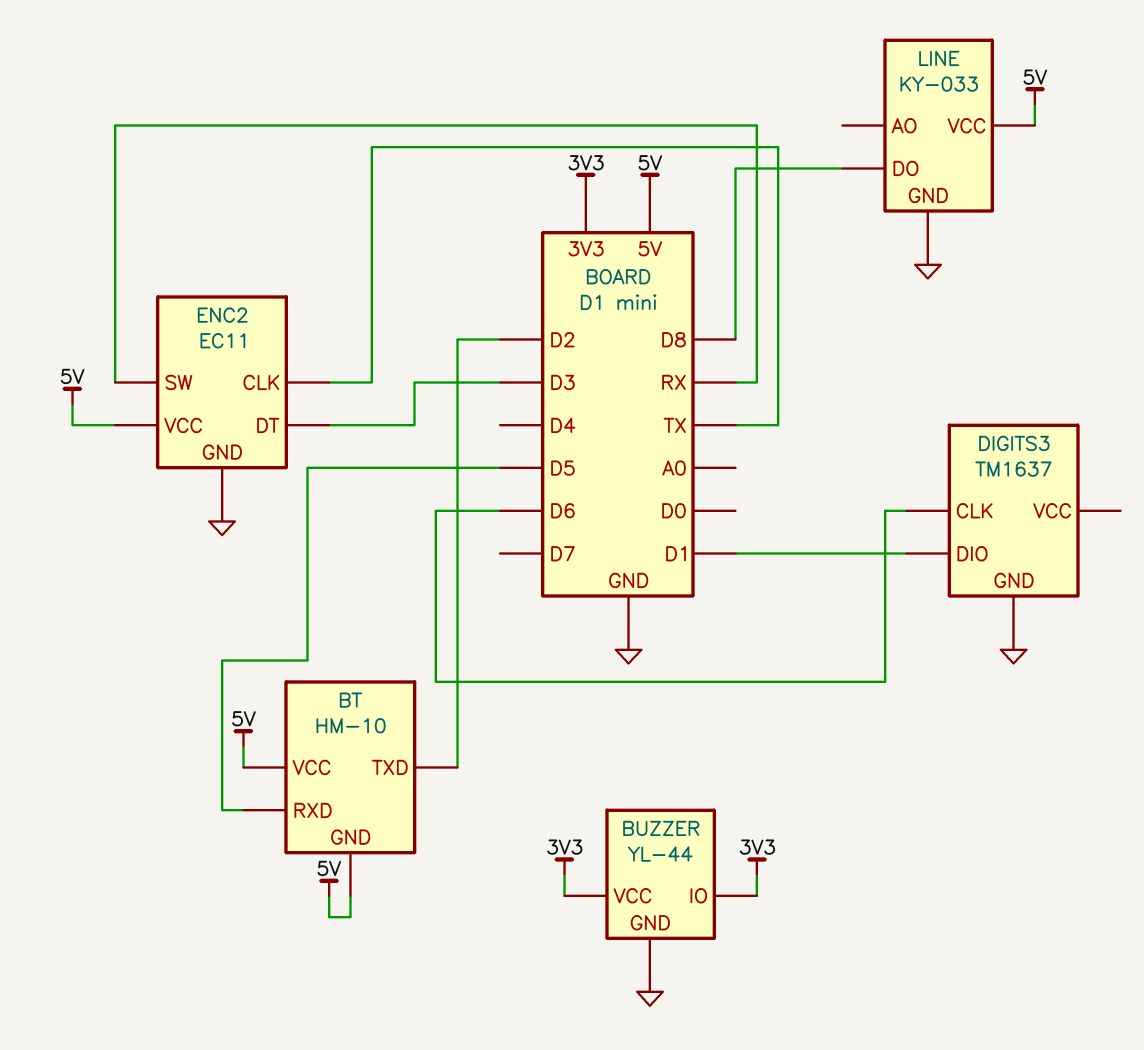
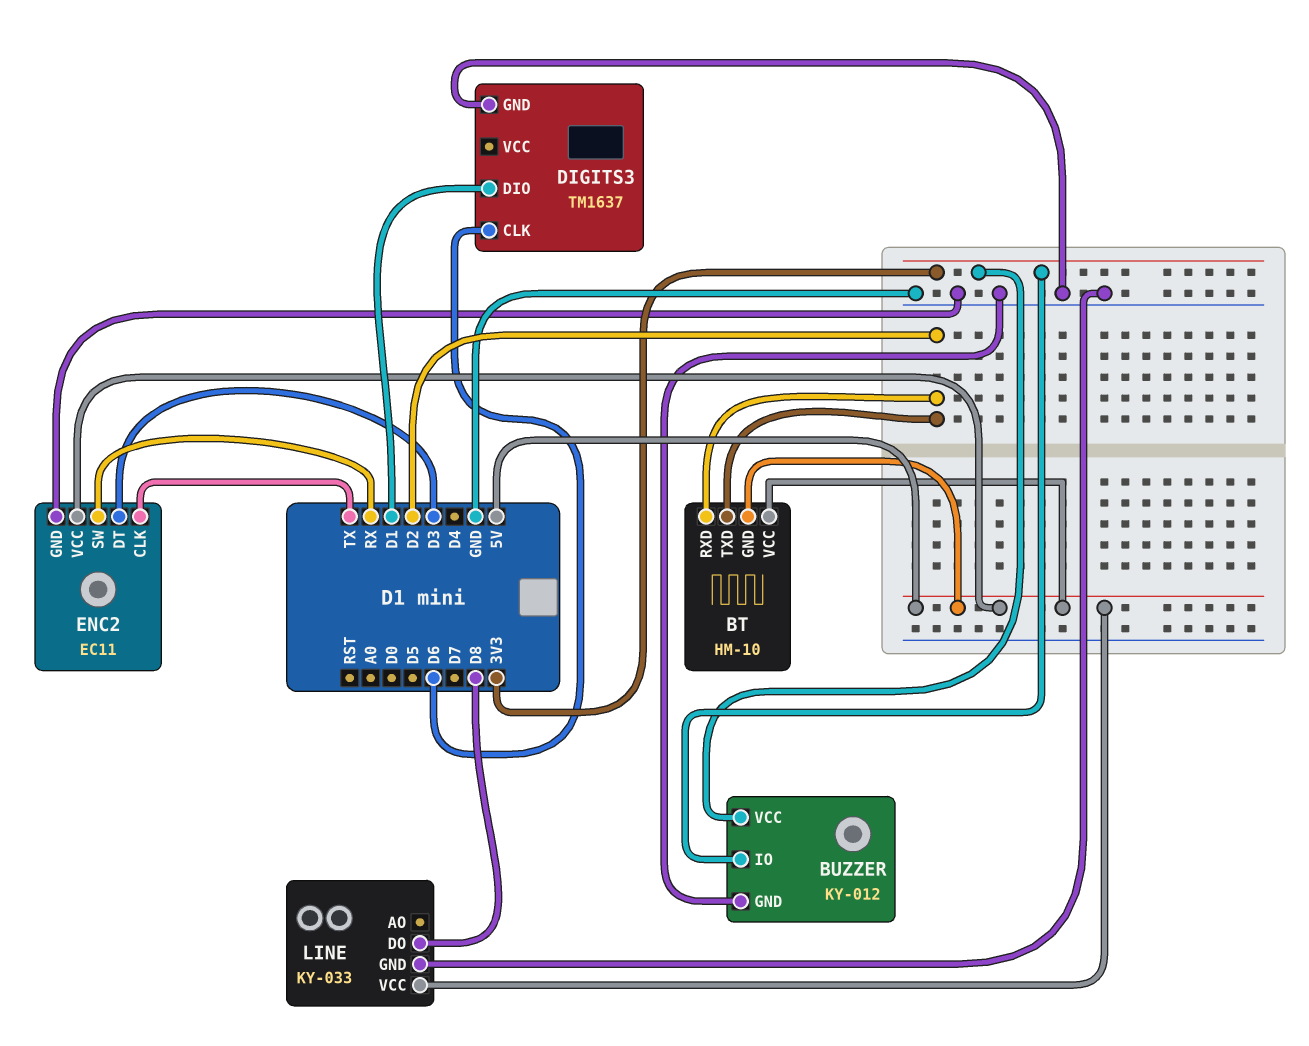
BT pin RXD: D5 -> D2
BUZZER: YL-44 -> KY-012

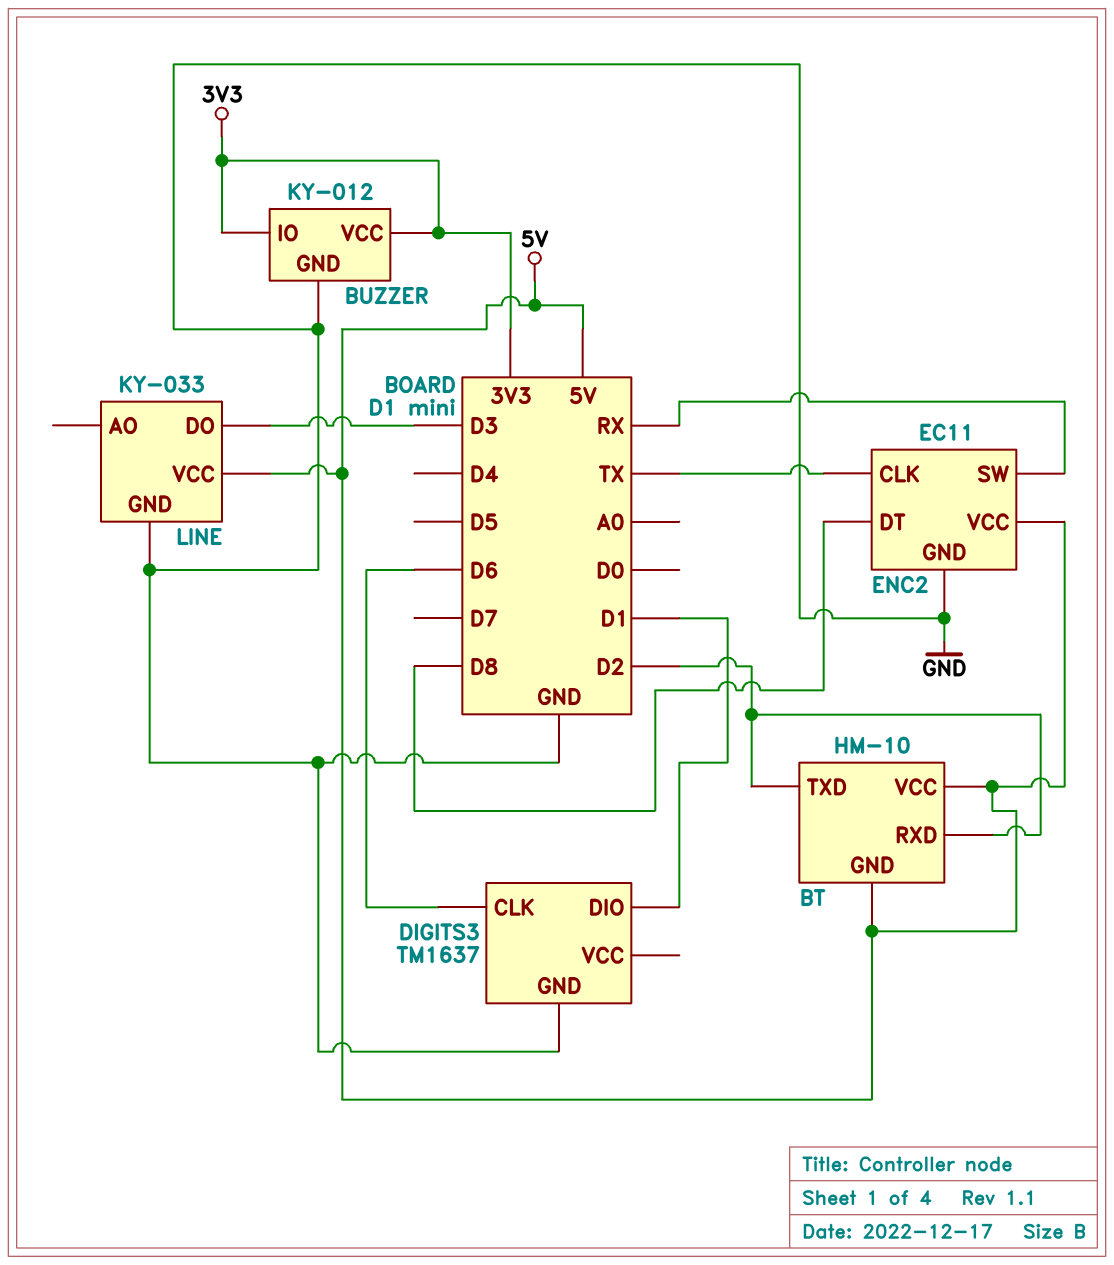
ENC2 pin DT: D3 -> D8
LINE pin DO: D8 -> D3

